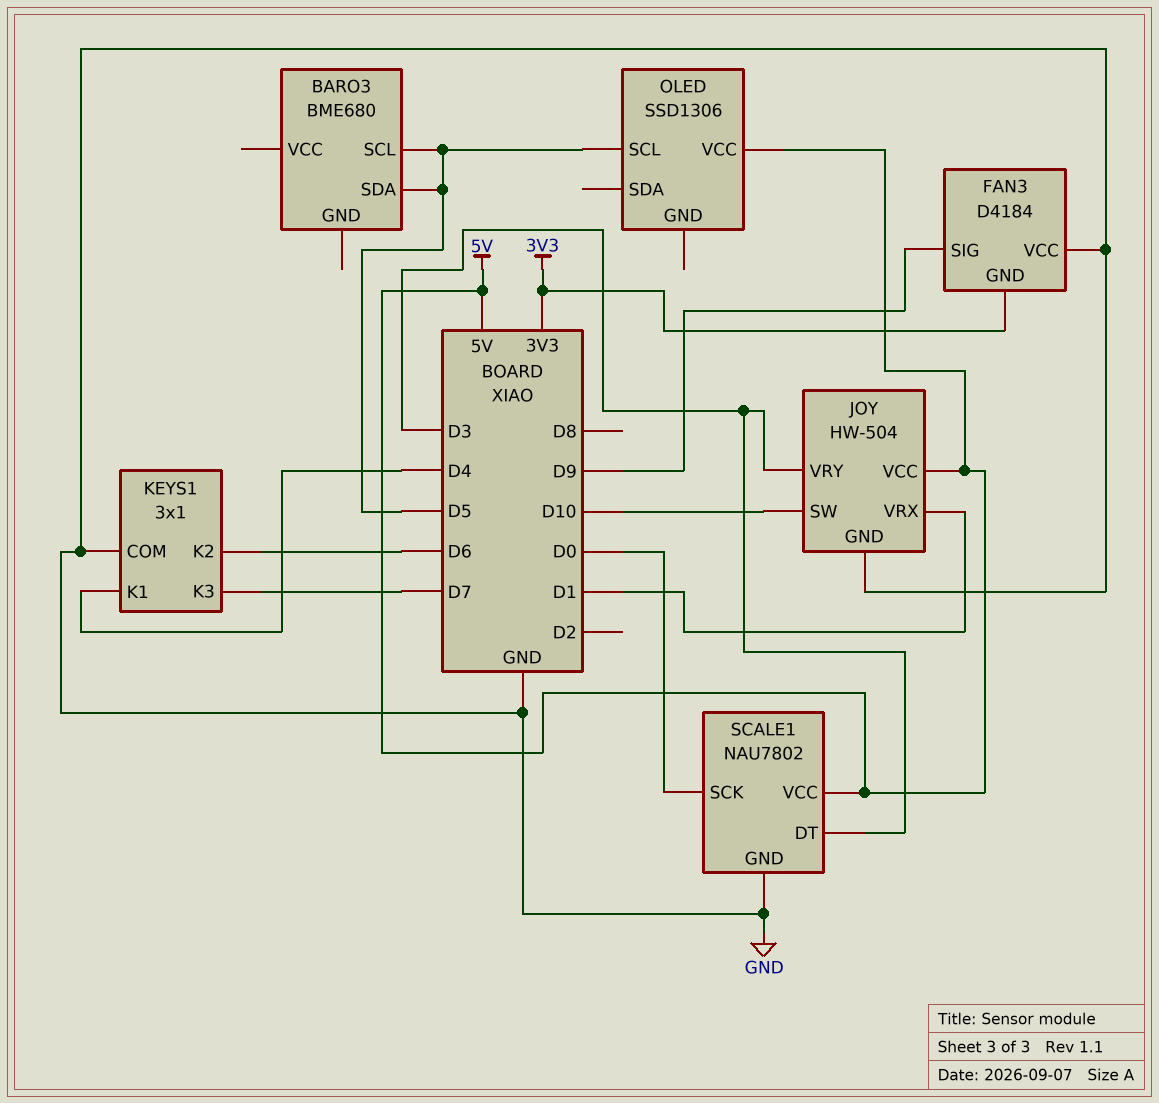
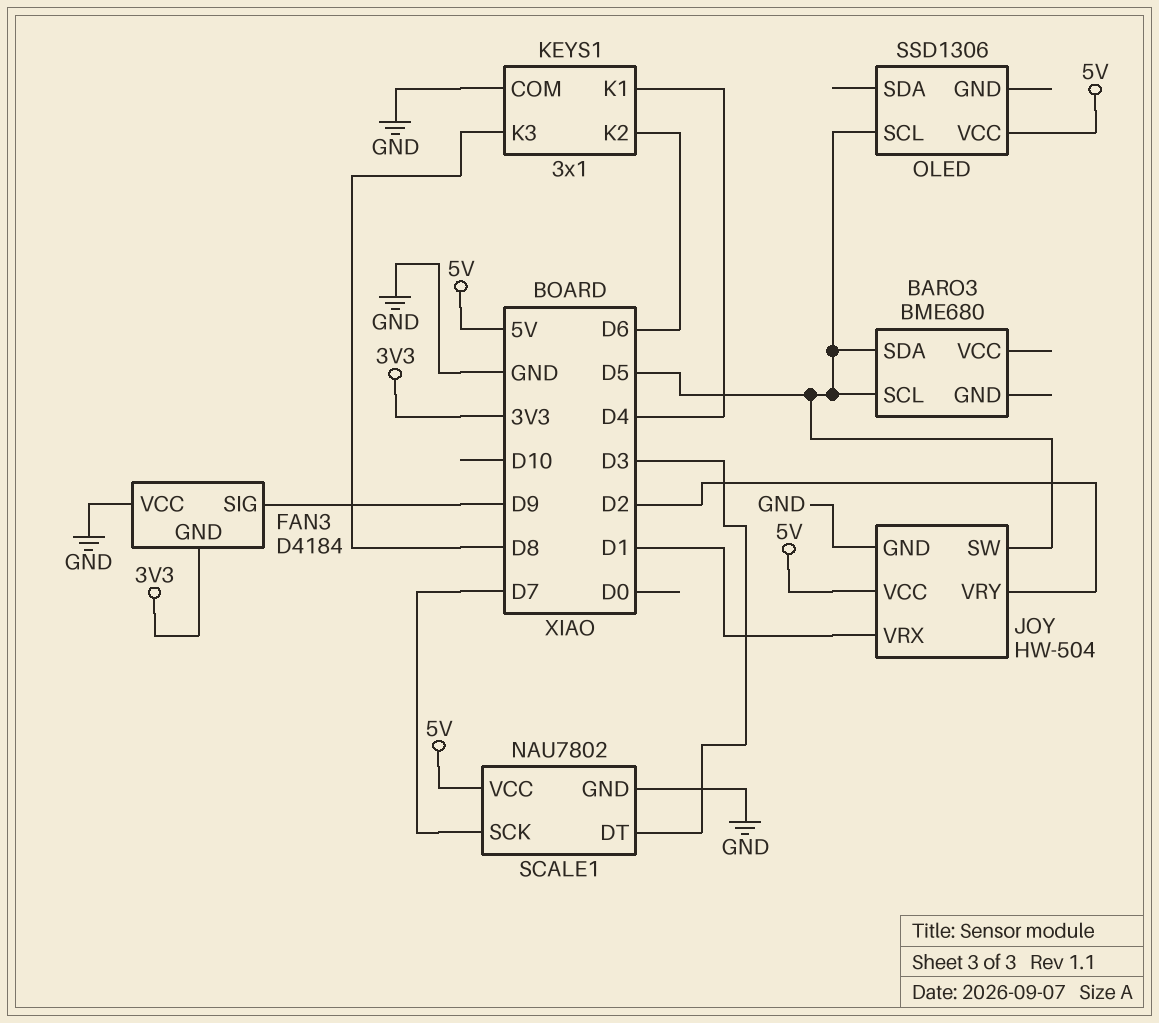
JOY pin SW: D10 -> D5
JOY pin VRY: D3 -> D2
KEYS1 pin K3: D7 -> D8
SCALE1 pin SCK: D0 -> D7

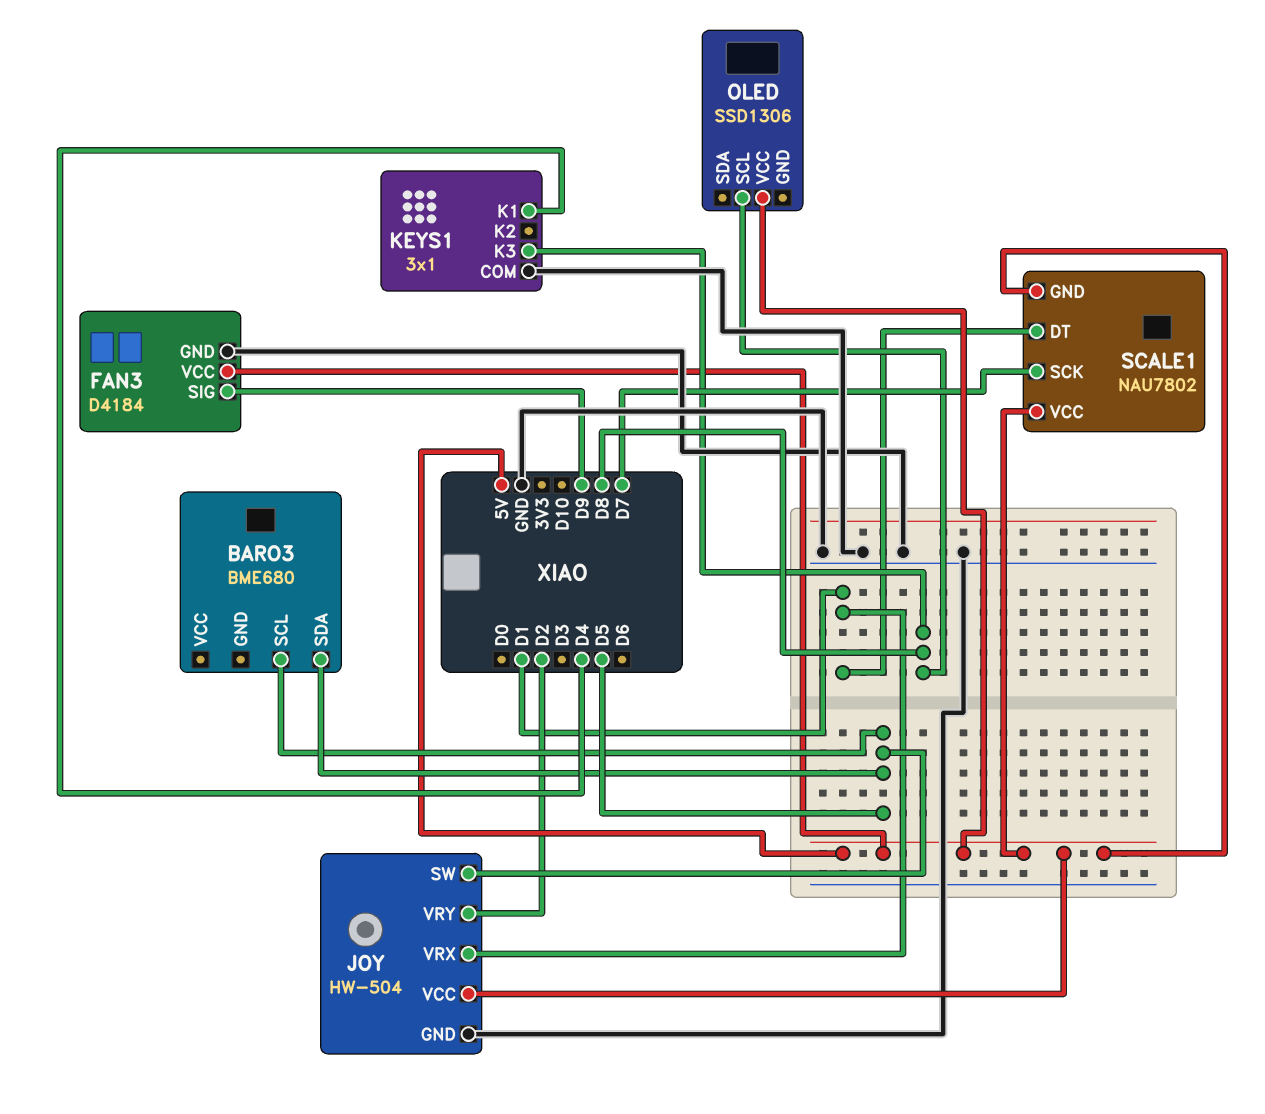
FAN3 pin GND: 3V3 -> GND
FAN3 pin VCC: GND -> 5V
KEYS1 pin K2: D6 -> none
OLED pin SCL: D5 -> D8
SCALE1 pin DT: D3 -> D1
SCALE1 pin GND: GND -> 5V

